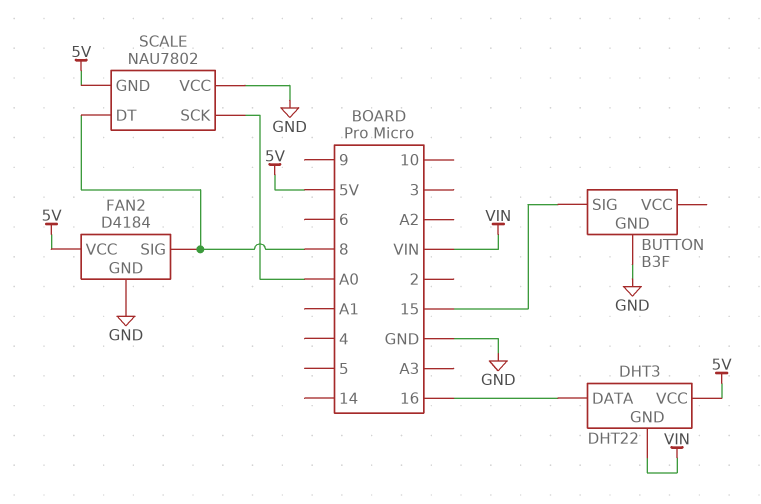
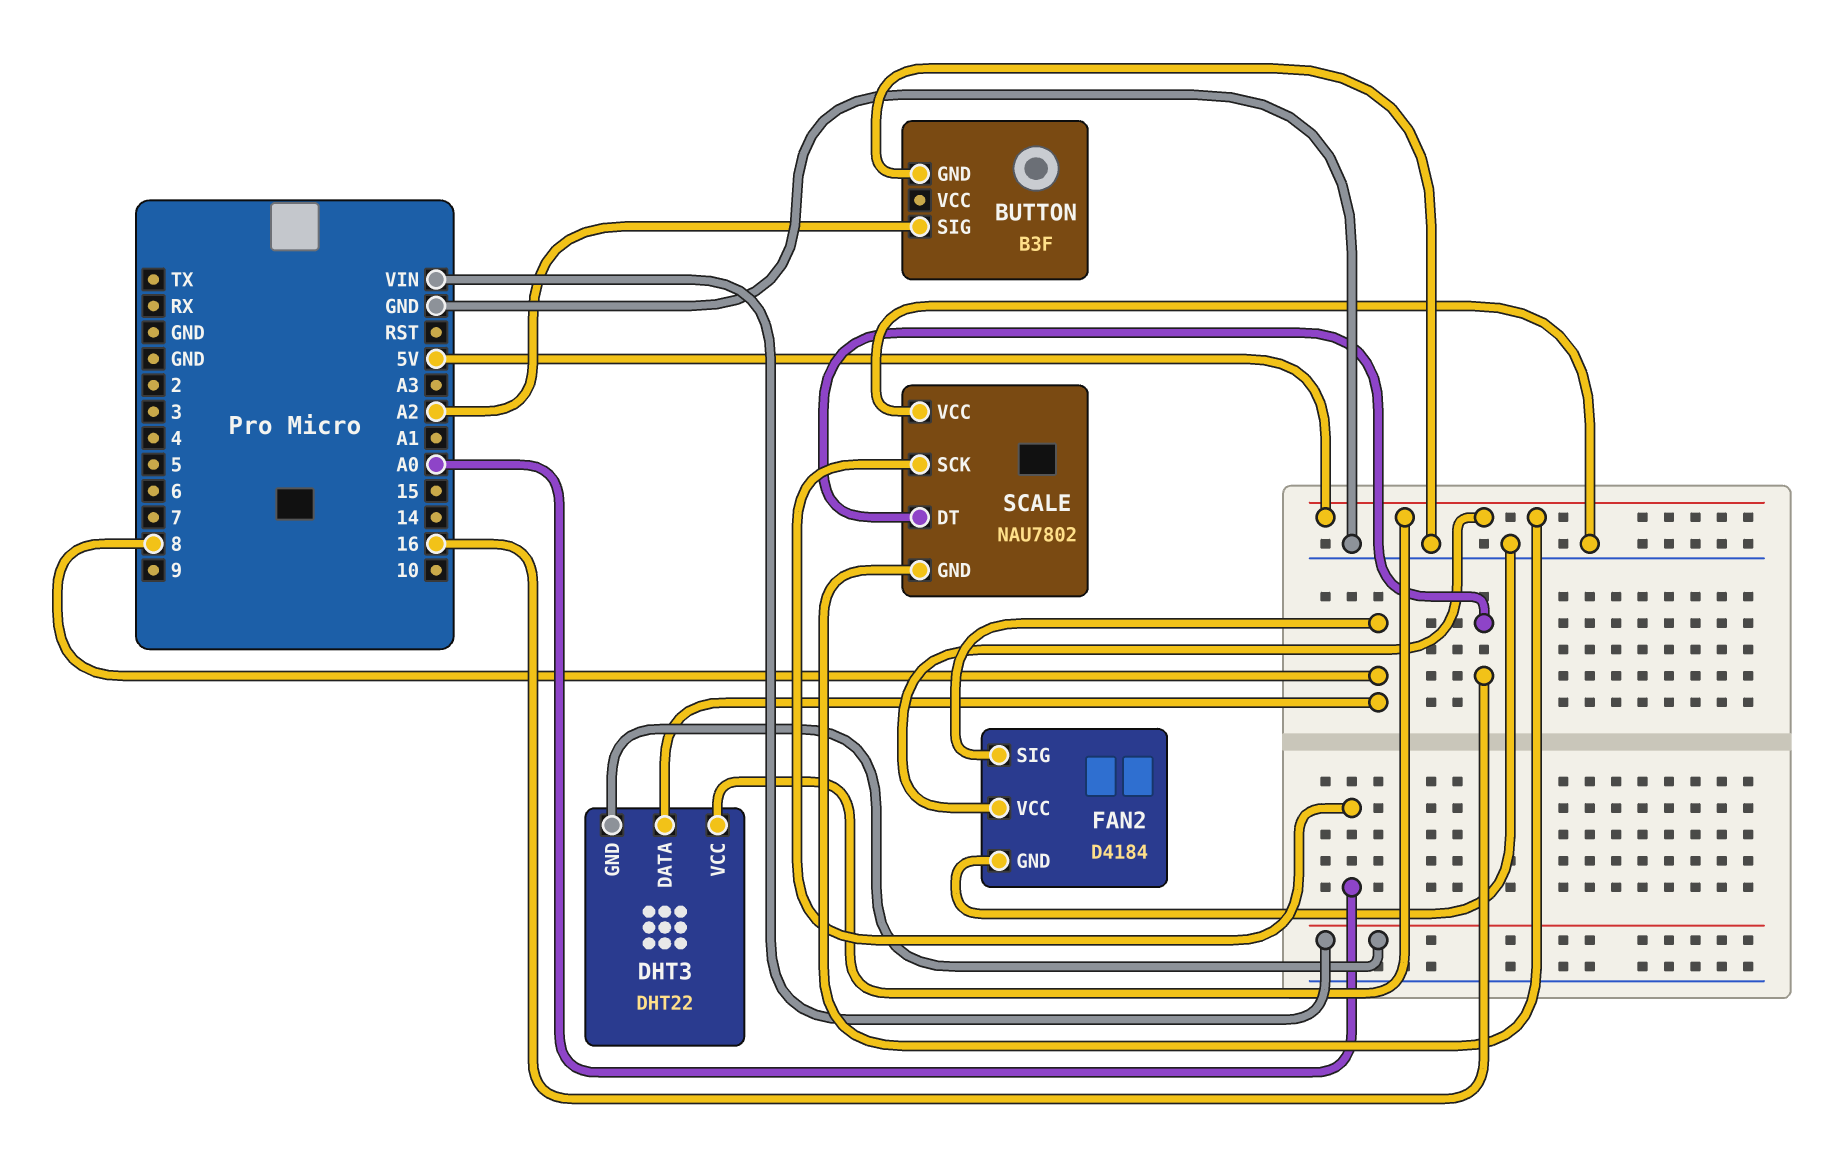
BUTTON pin SIG: 15 -> A2
DHT3 pin DATA: 16 -> 8
SCALE pin DT: 8 -> 16

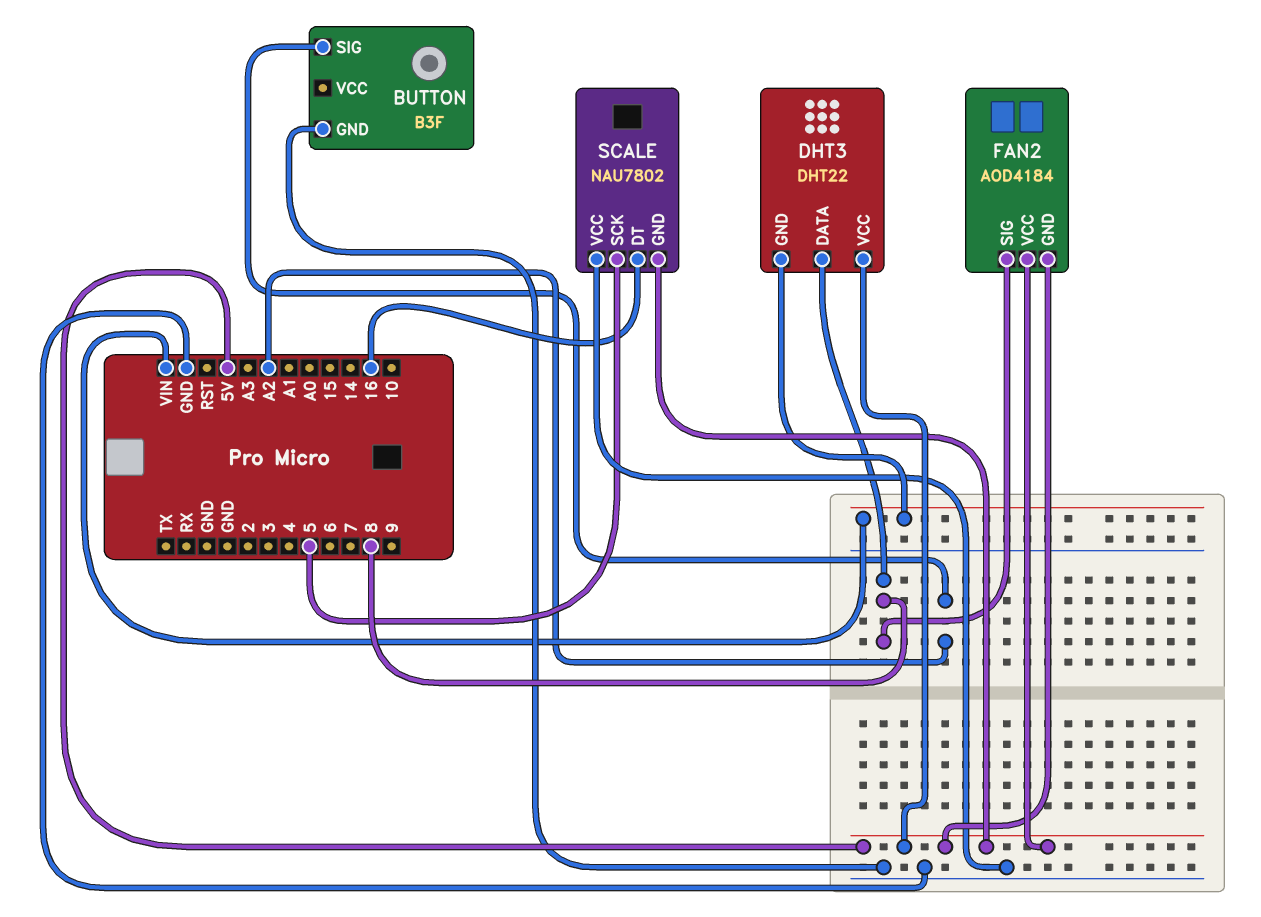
FAN2: D4184 -> AOD4184
FAN2 pin GND: GND -> 5V
SCALE pin SCK: A0 -> 5

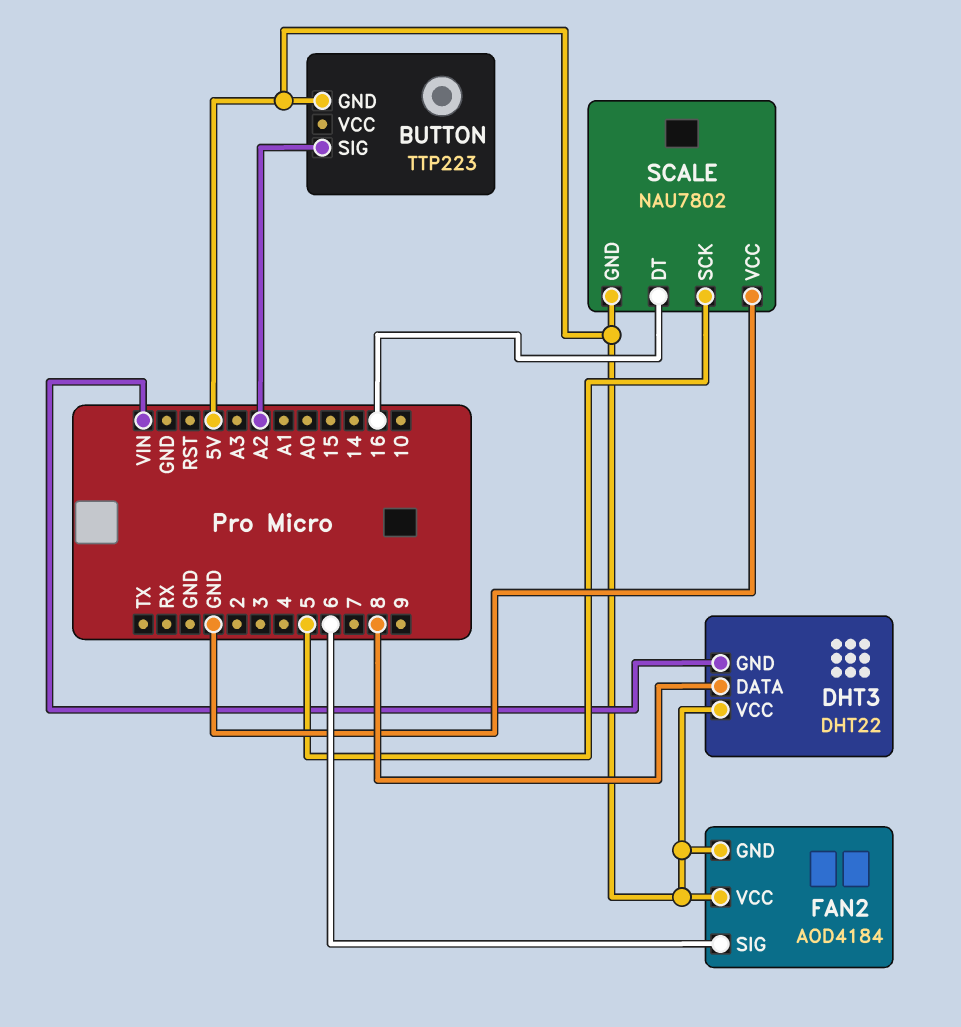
BUTTON: B3F -> TTP223
BUTTON pin GND: GND -> 5V
FAN2 pin SIG: 8 -> 6

